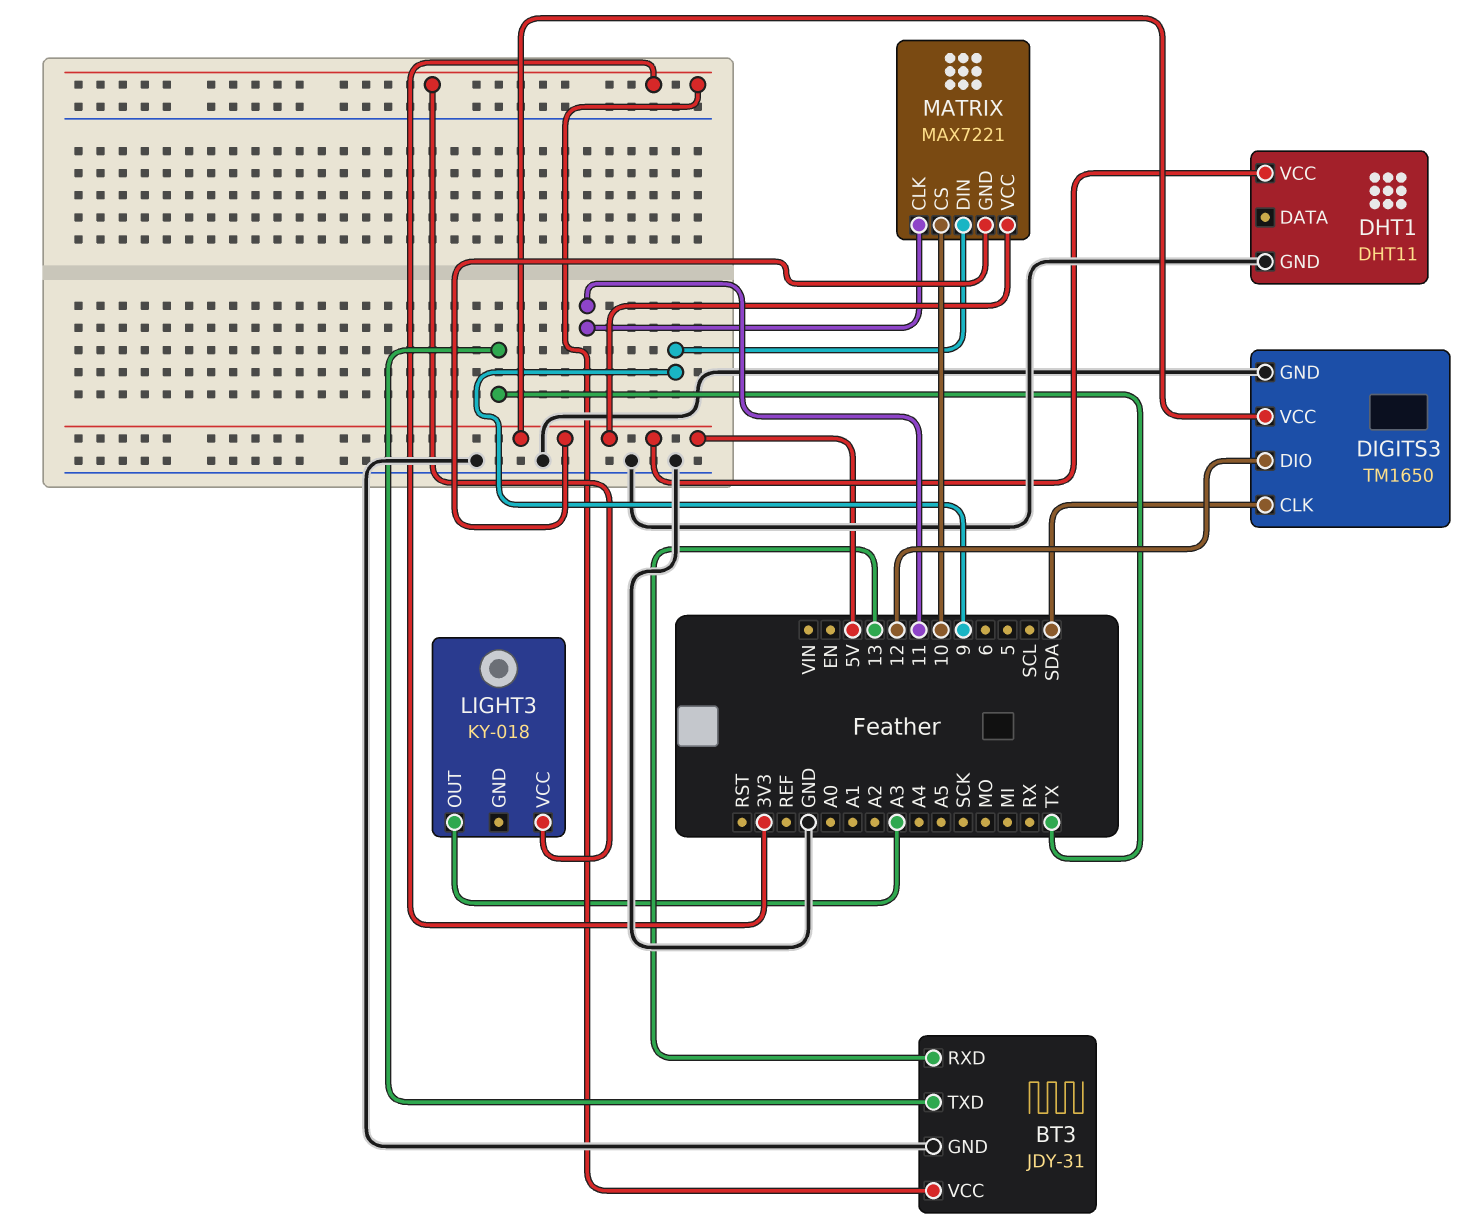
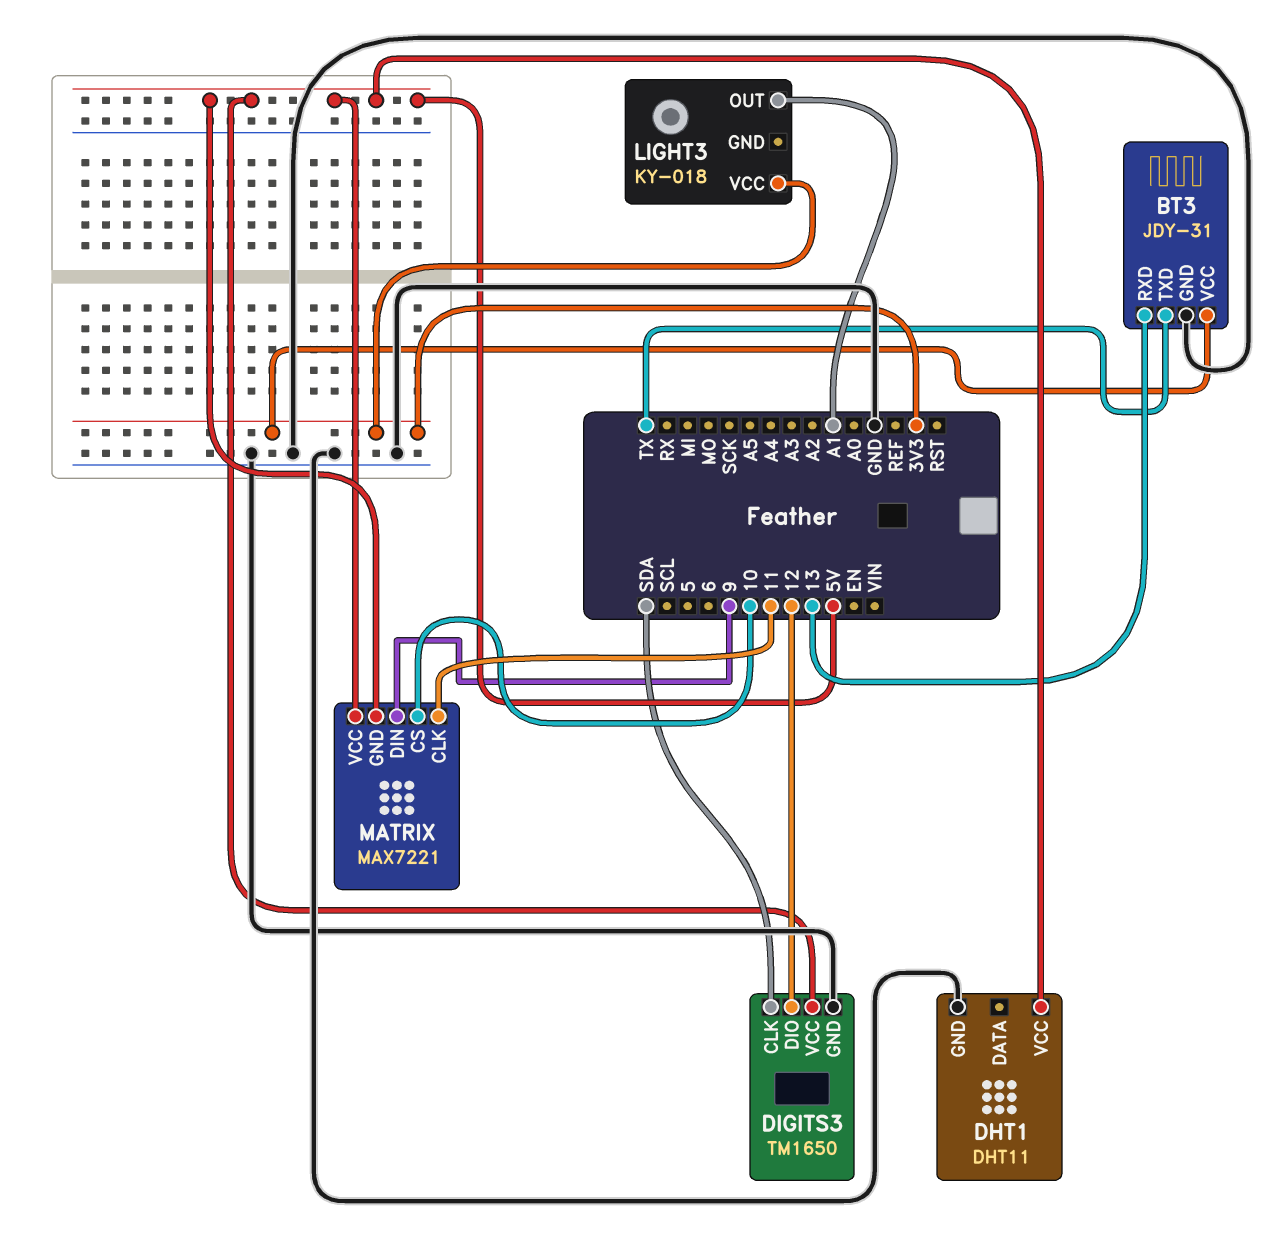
LIGHT3 pin OUT: A3 -> A1

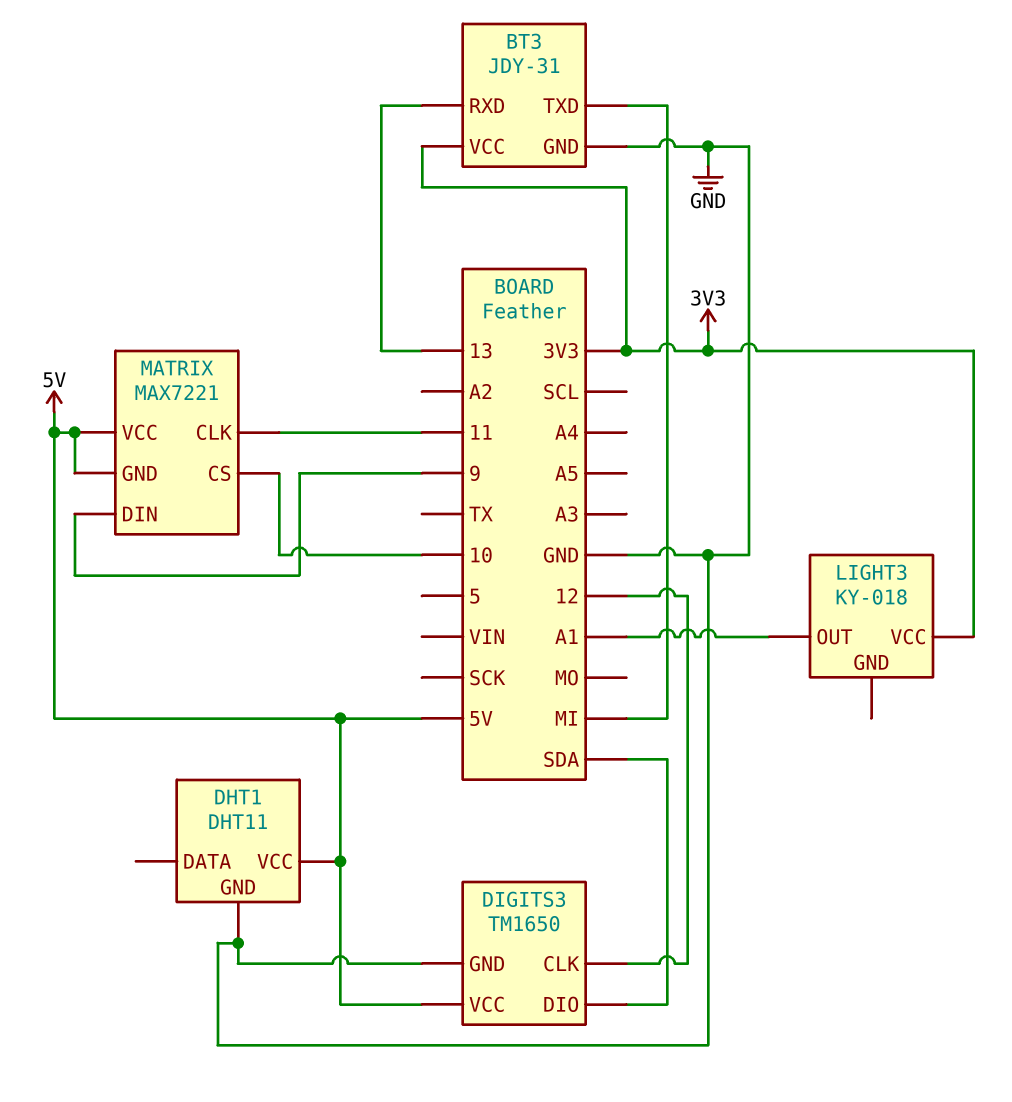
BT3 pin TXD: TX -> MI
DIGITS3 pin CLK: SDA -> 12
DIGITS3 pin DIO: 12 -> SDA

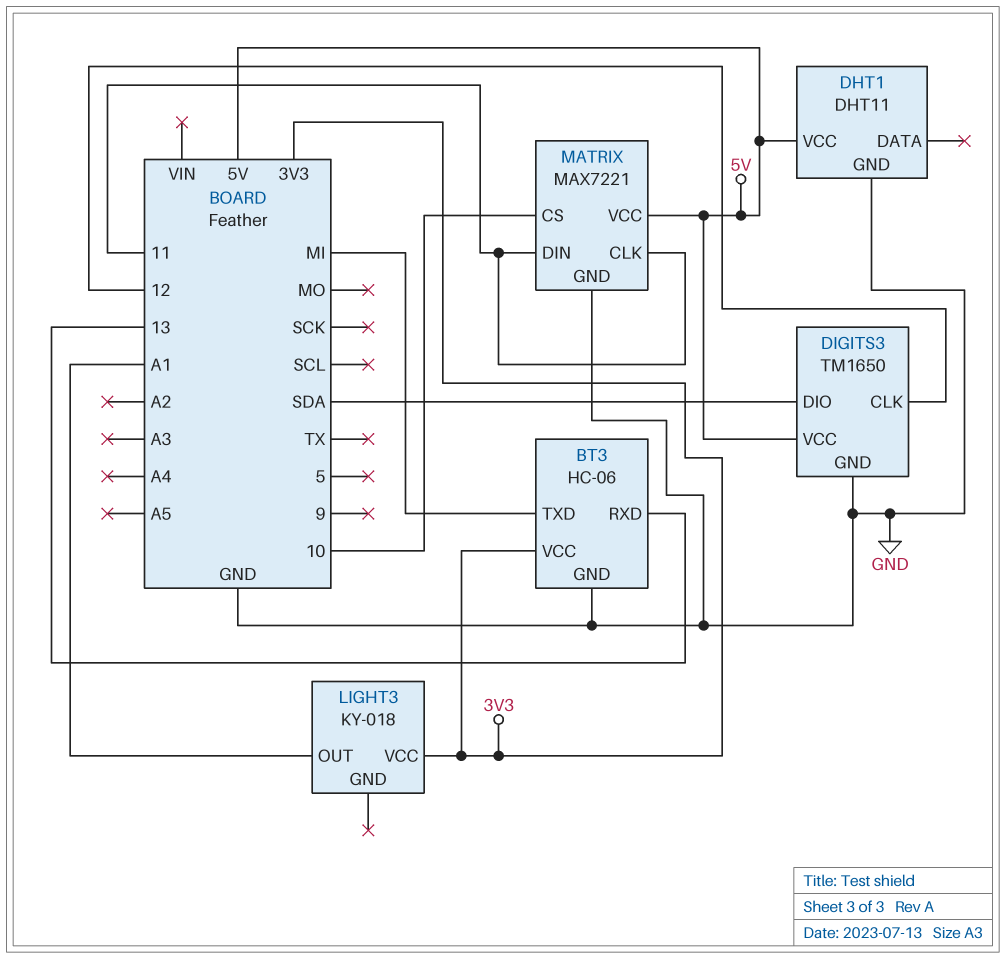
BT3: JDY-31 -> HC-06
MATRIX pin DIN: 9 -> 11
MATRIX pin GND: 5V -> GND

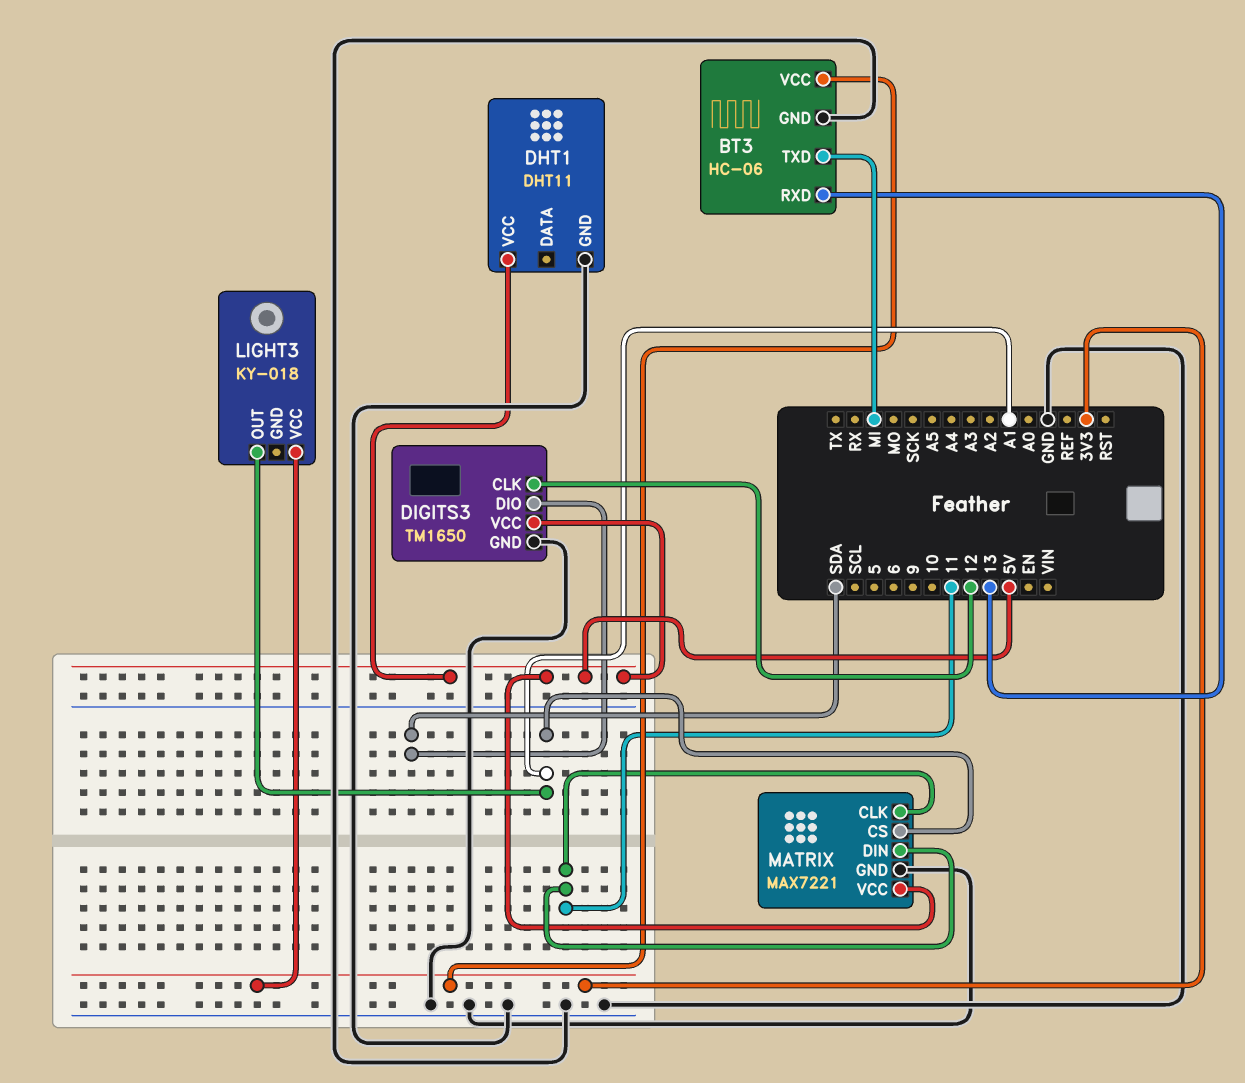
MATRIX pin CS: 10 -> A1

